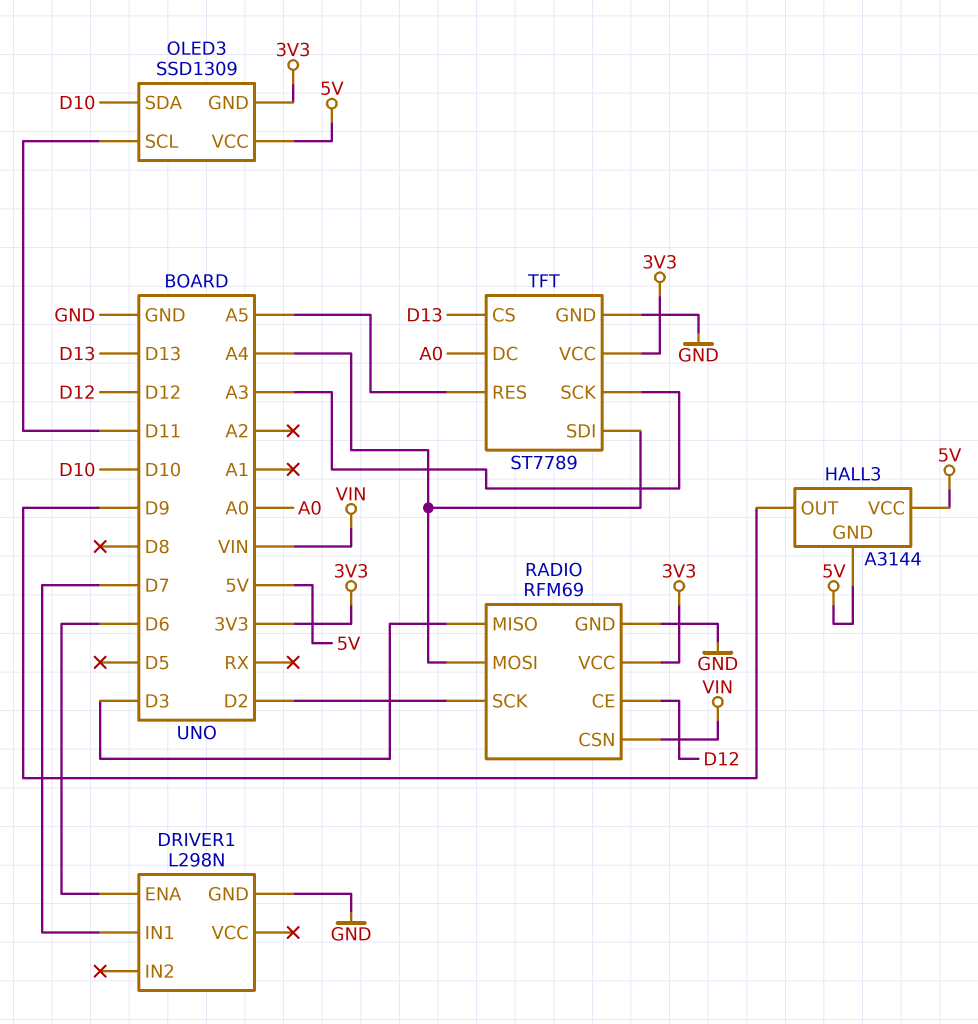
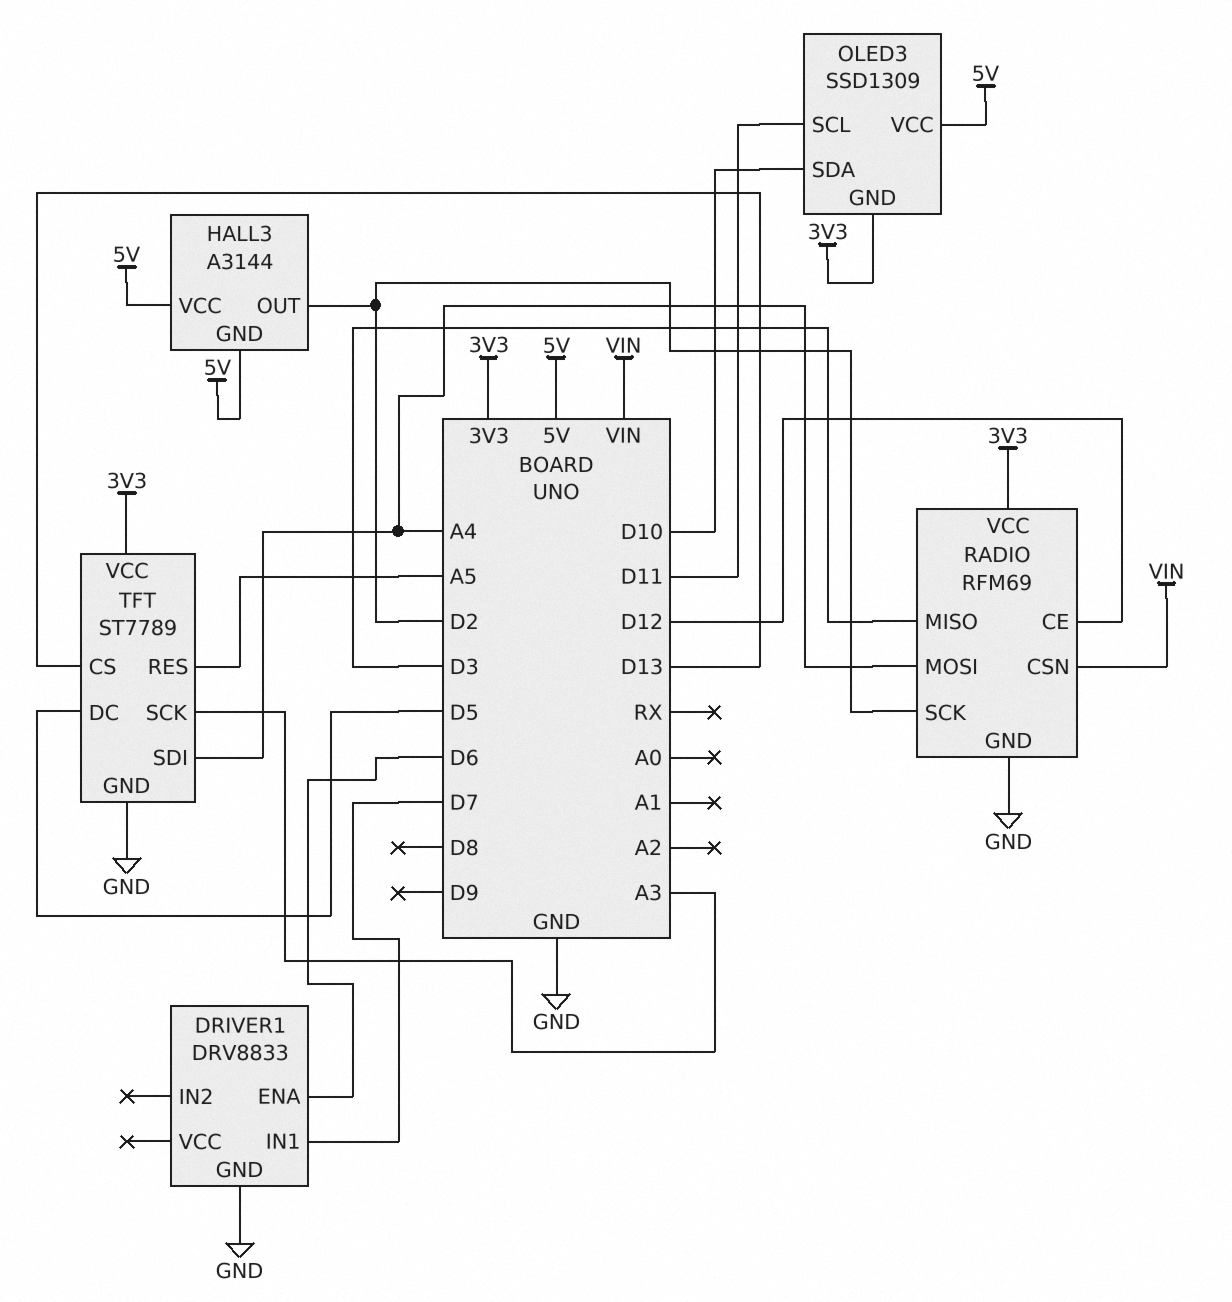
DRIVER1: L298N -> DRV8833
HALL3 pin OUT: D9 -> D2
TFT pin DC: A0 -> D5

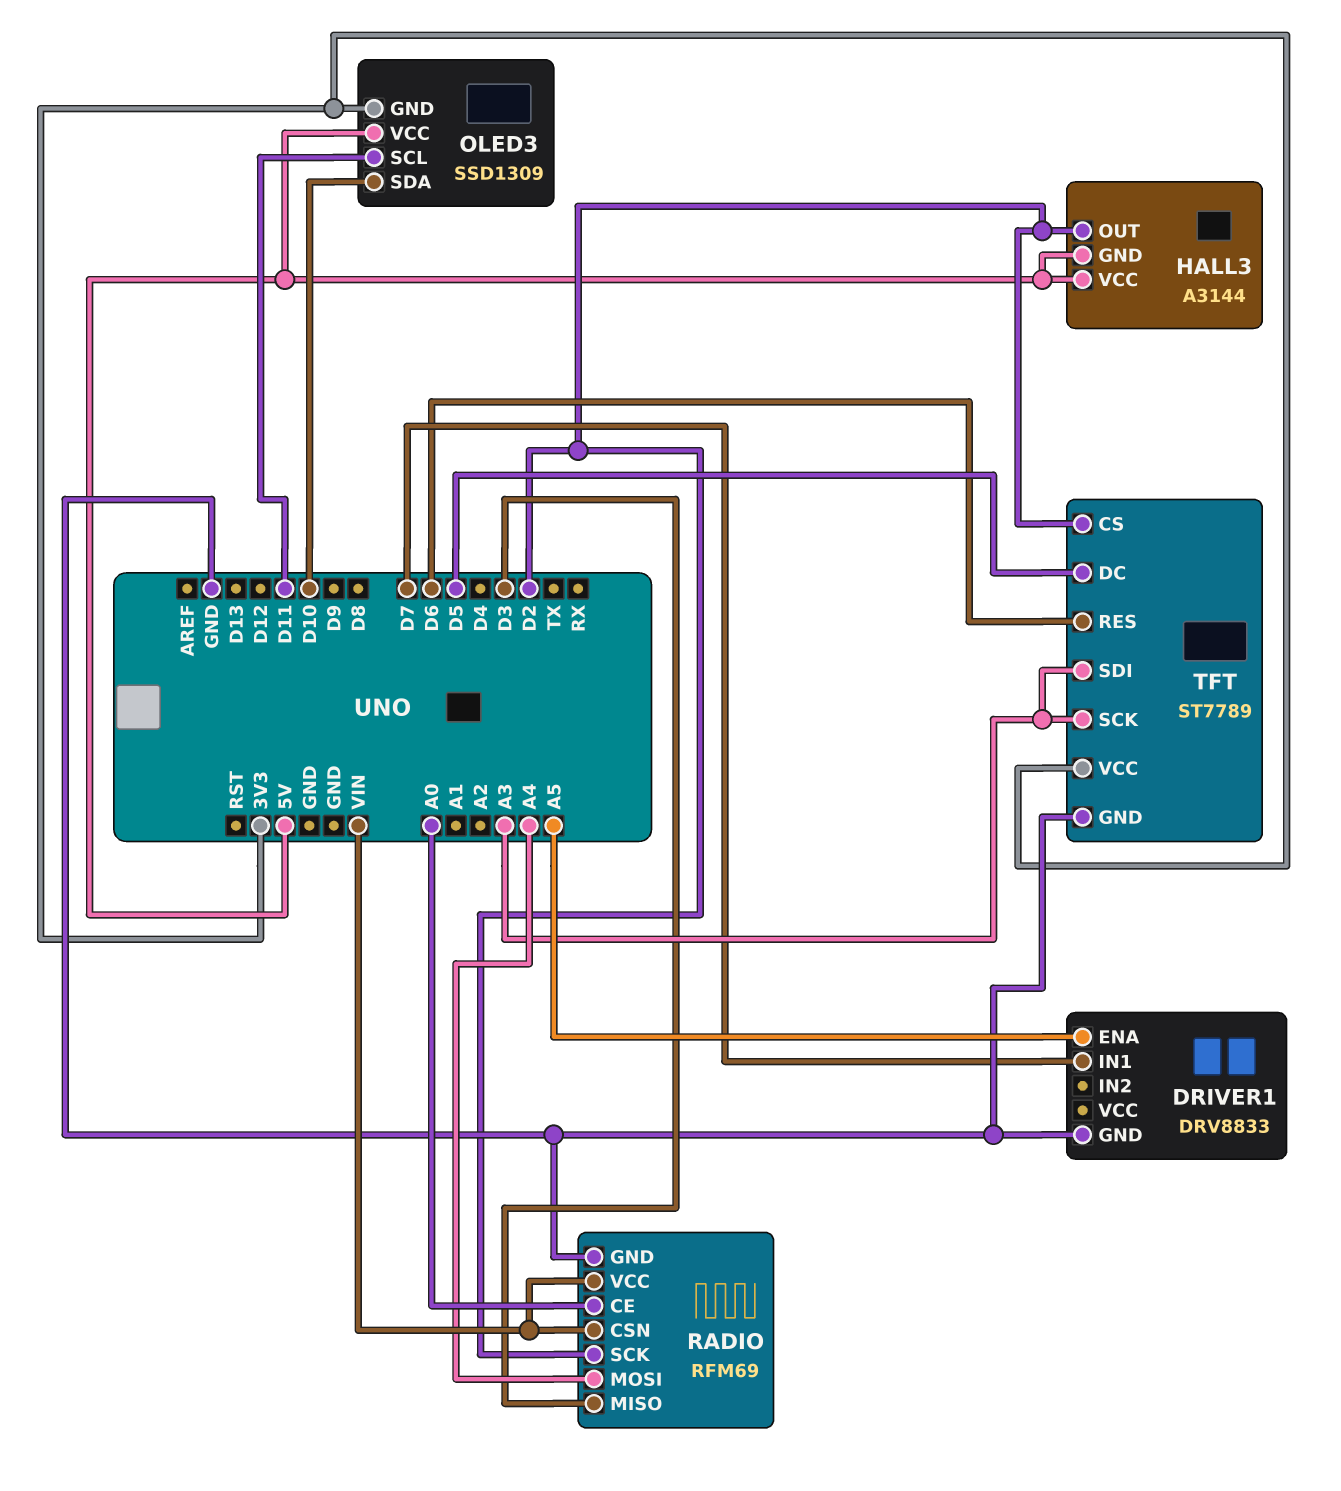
DRIVER1 pin ENA: D6 -> A5
RADIO pin CE: D12 -> A0
RADIO pin VCC: 3V3 -> VIN
TFT pin CS: D13 -> D2
TFT pin RES: A5 -> D6
TFT pin SDI: A4 -> A3

